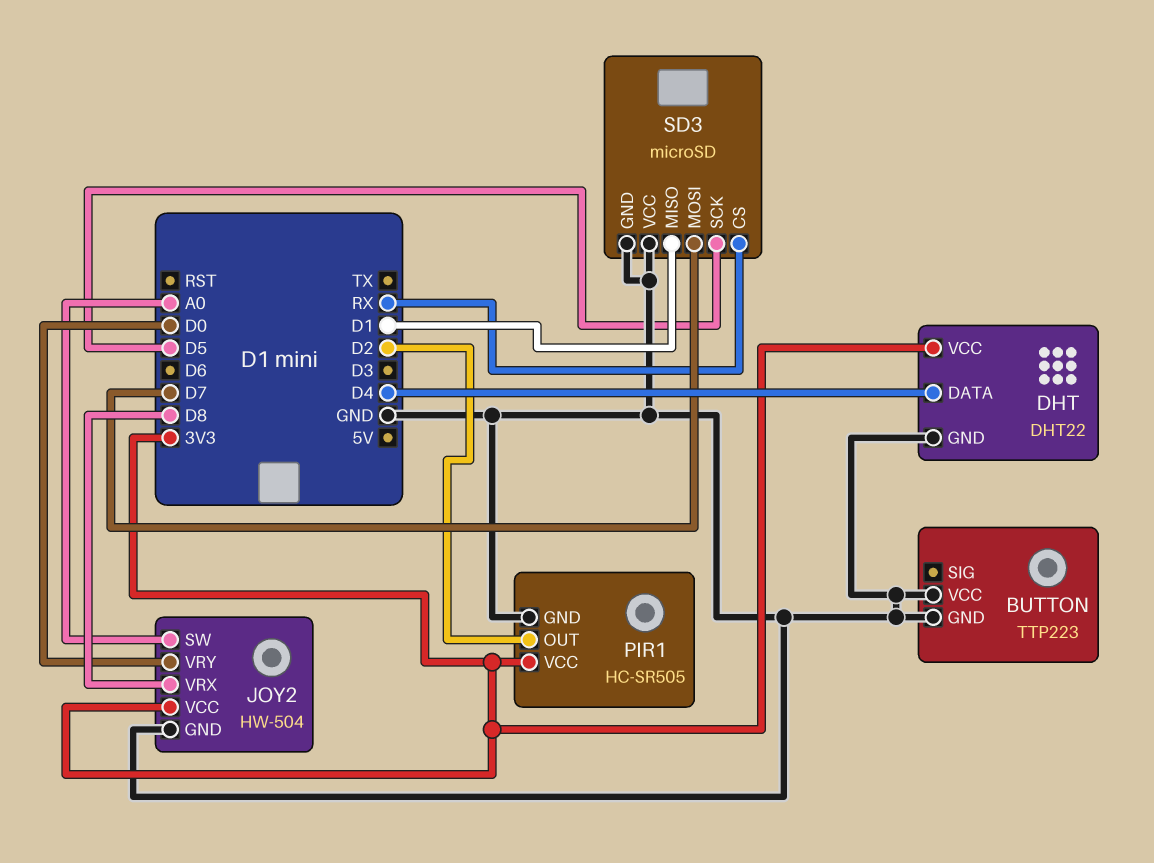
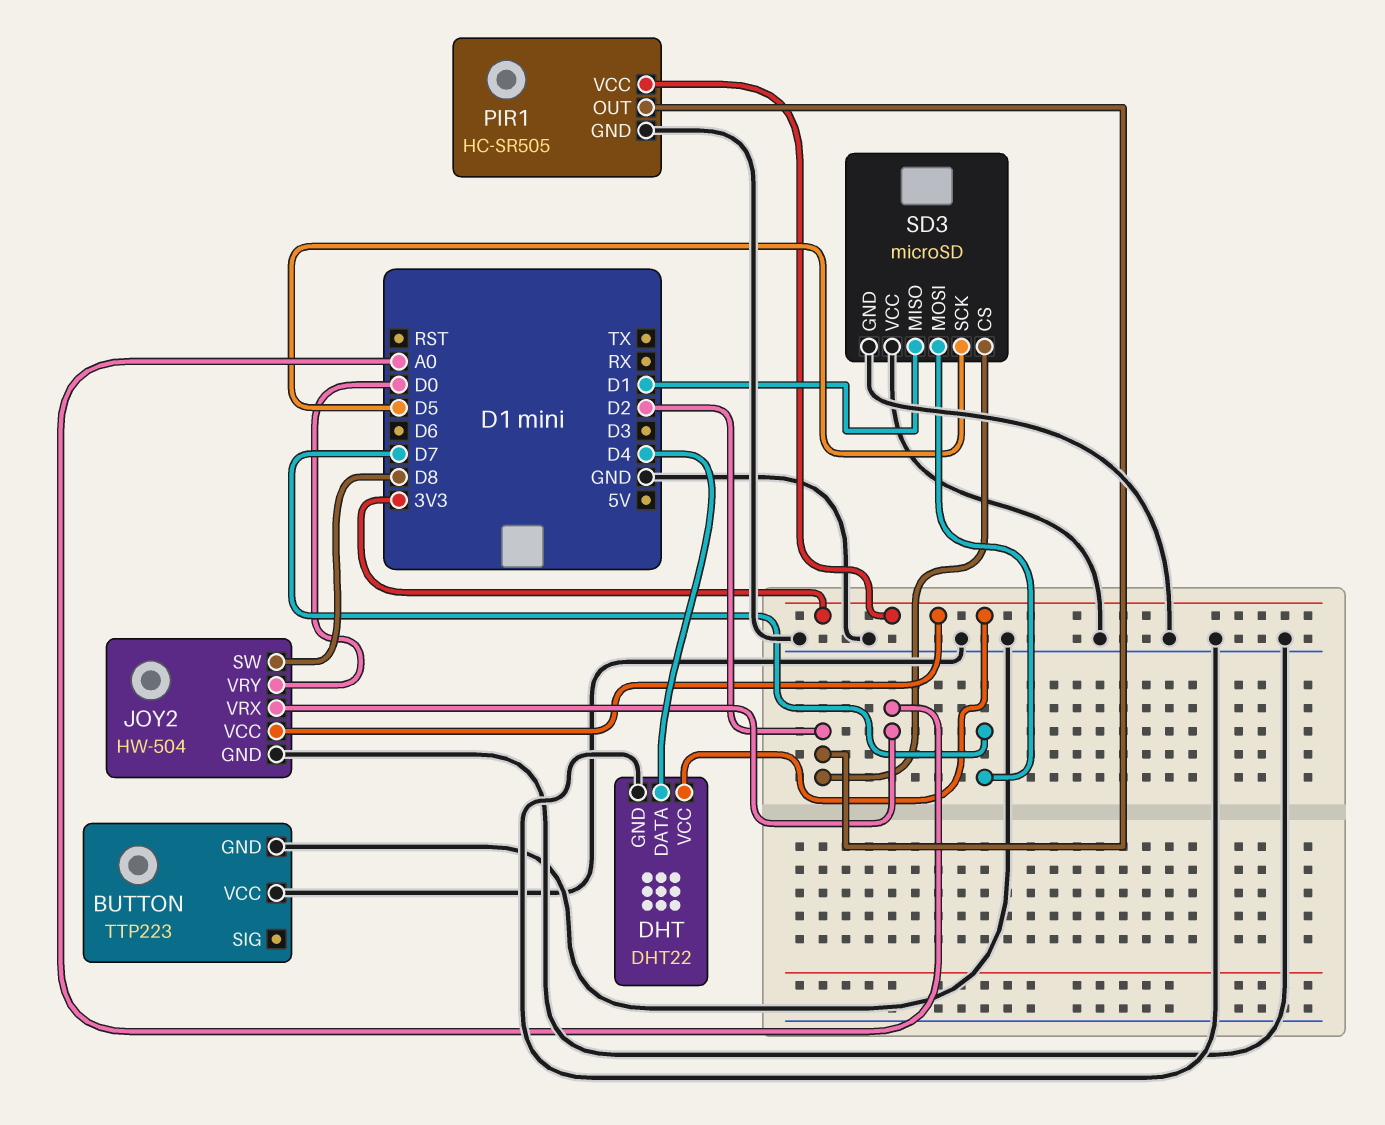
JOY2 pin SW: A0 -> D8
JOY2 pin VRX: D8 -> A0
SD3 pin CS: RX -> D2

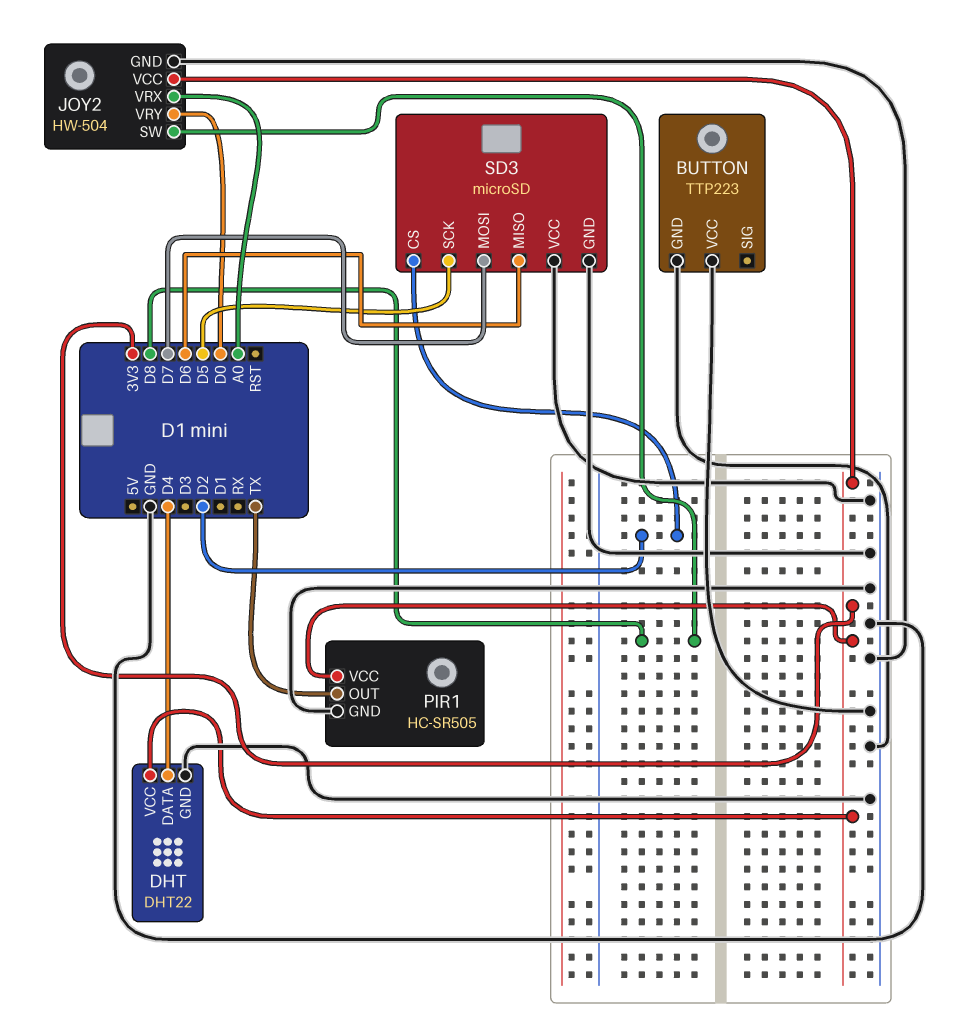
PIR1 pin OUT: D2 -> TX
SD3 pin MISO: D1 -> D6

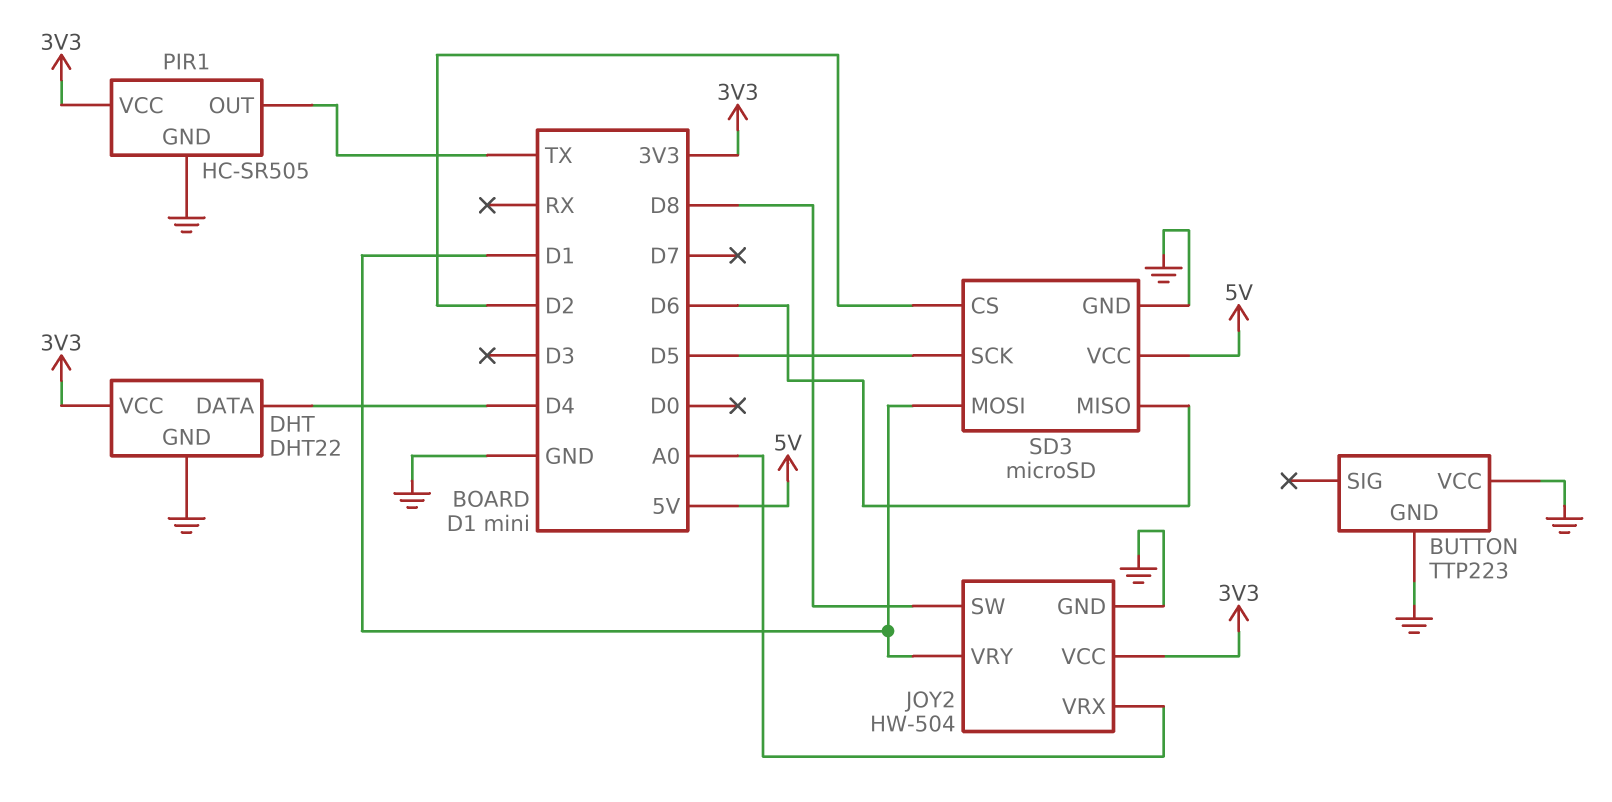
JOY2 pin VRY: D0 -> D1
SD3 pin MOSI: D7 -> D1
SD3 pin VCC: GND -> 5V

